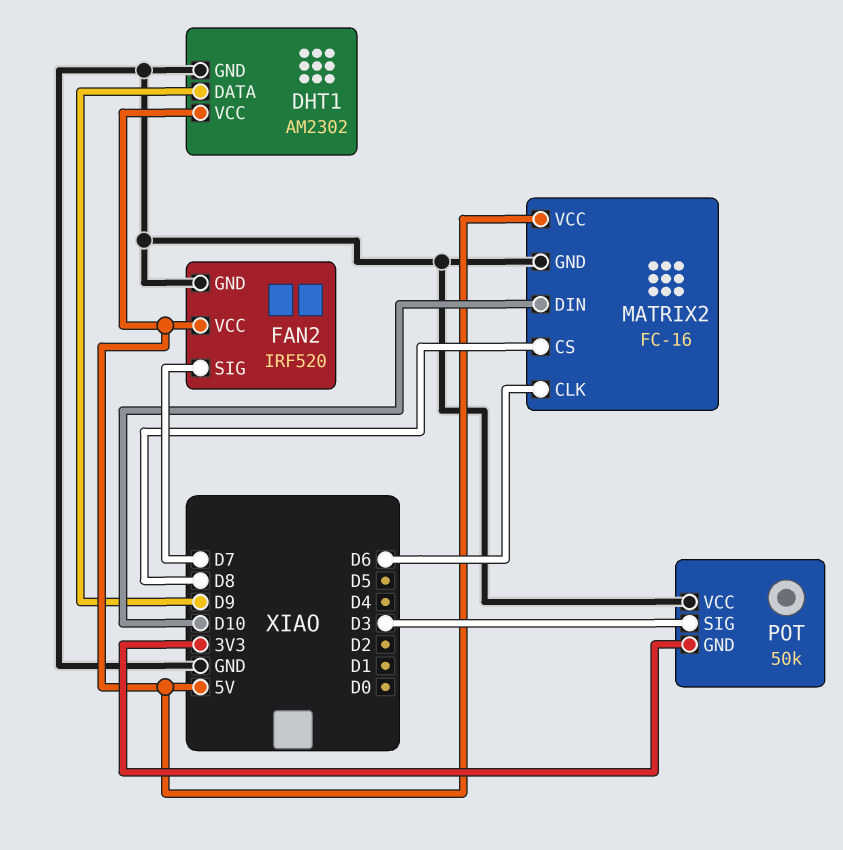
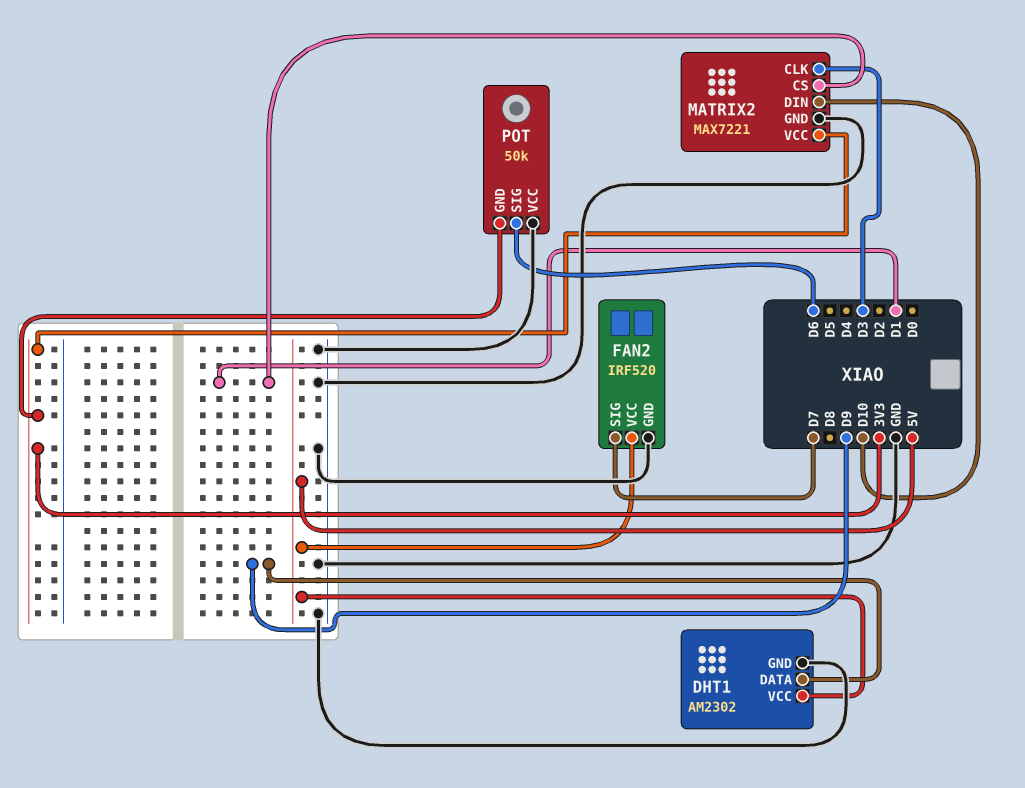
MATRIX2: FC-16 -> MAX7221
MATRIX2 pin CLK: D6 -> D3
MATRIX2 pin CS: D8 -> D1
MATRIX2 pin VCC: 5V -> 3V3
POT pin SIG: D3 -> D6

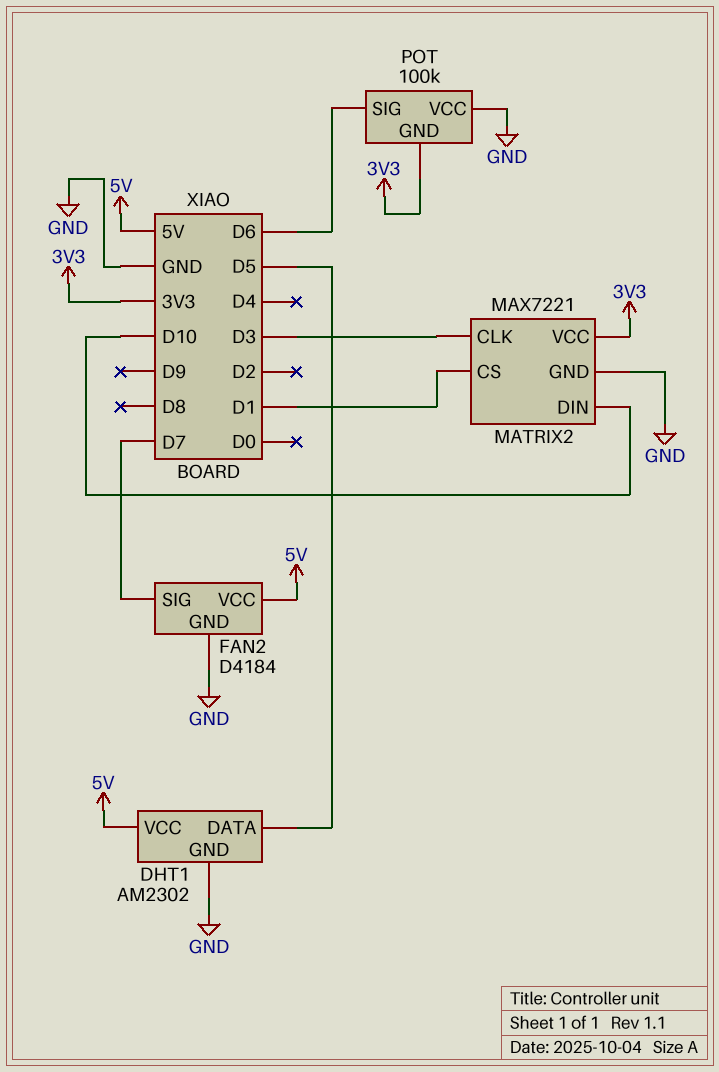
DHT1 pin DATA: D9 -> D5
FAN2: IRF520 -> D4184
POT: 50k -> 100k

